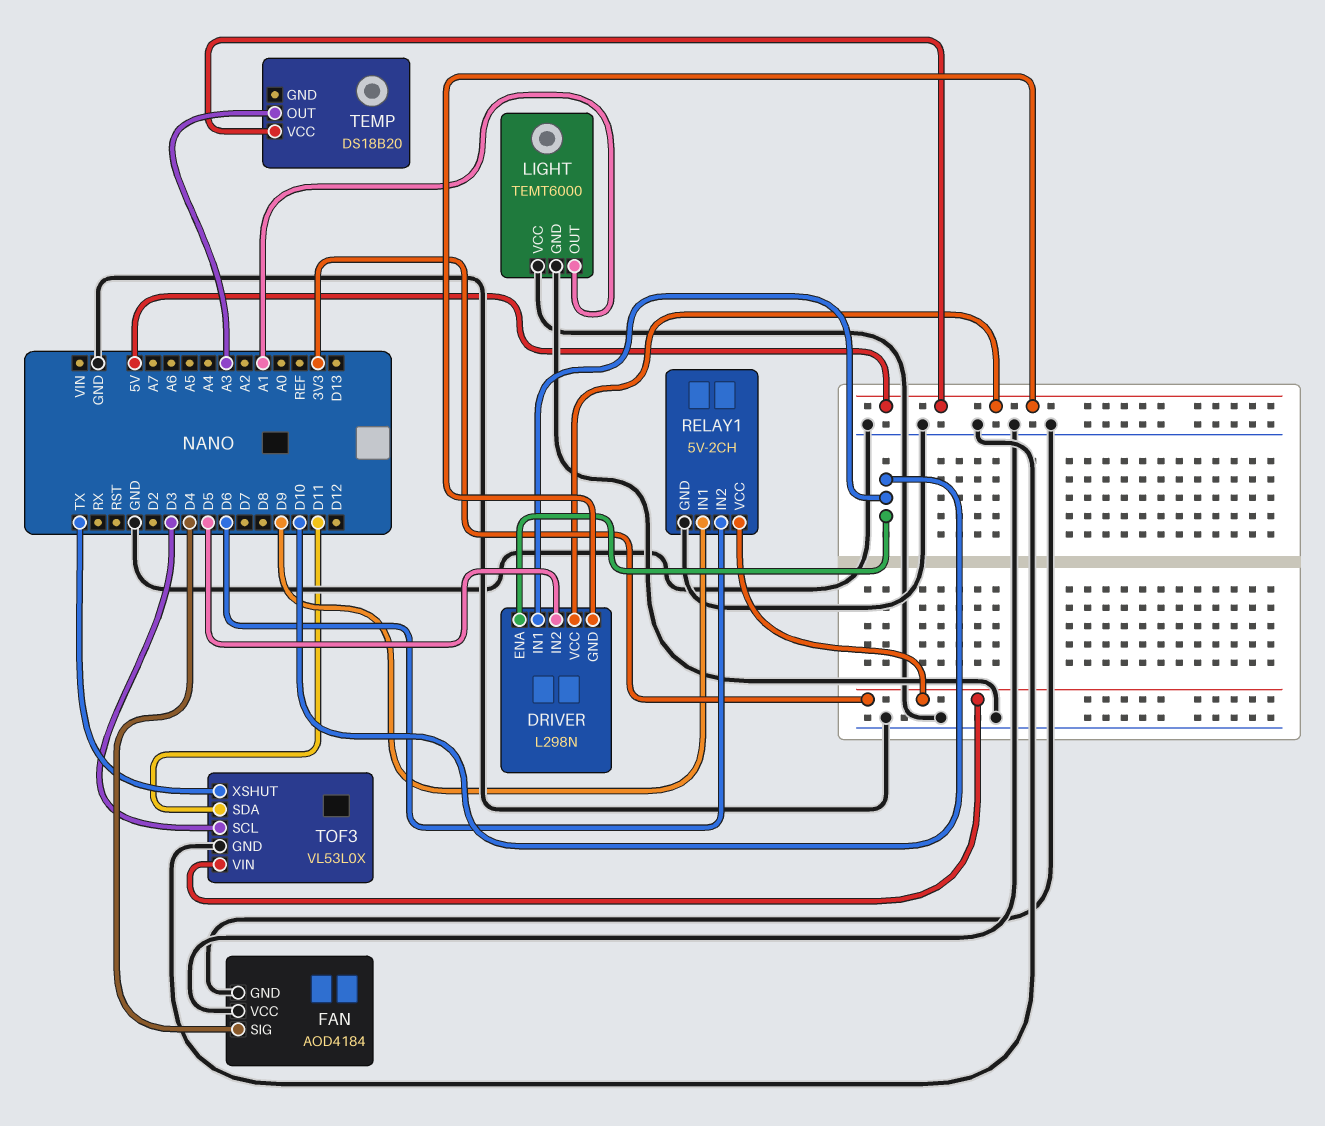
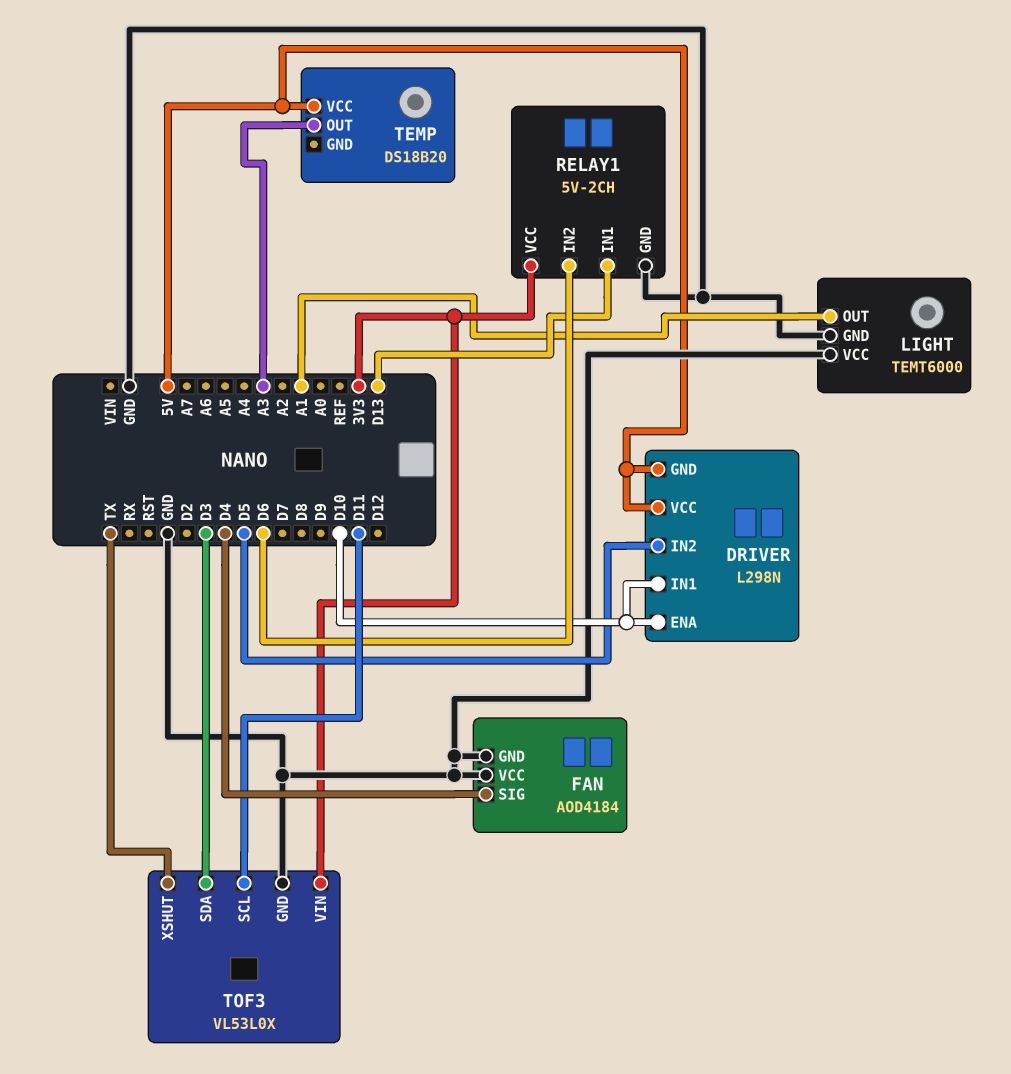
RELAY1 pin IN1: D9 -> D13
TOF3 pin SCL: D3 -> D11
TOF3 pin SDA: D11 -> D3

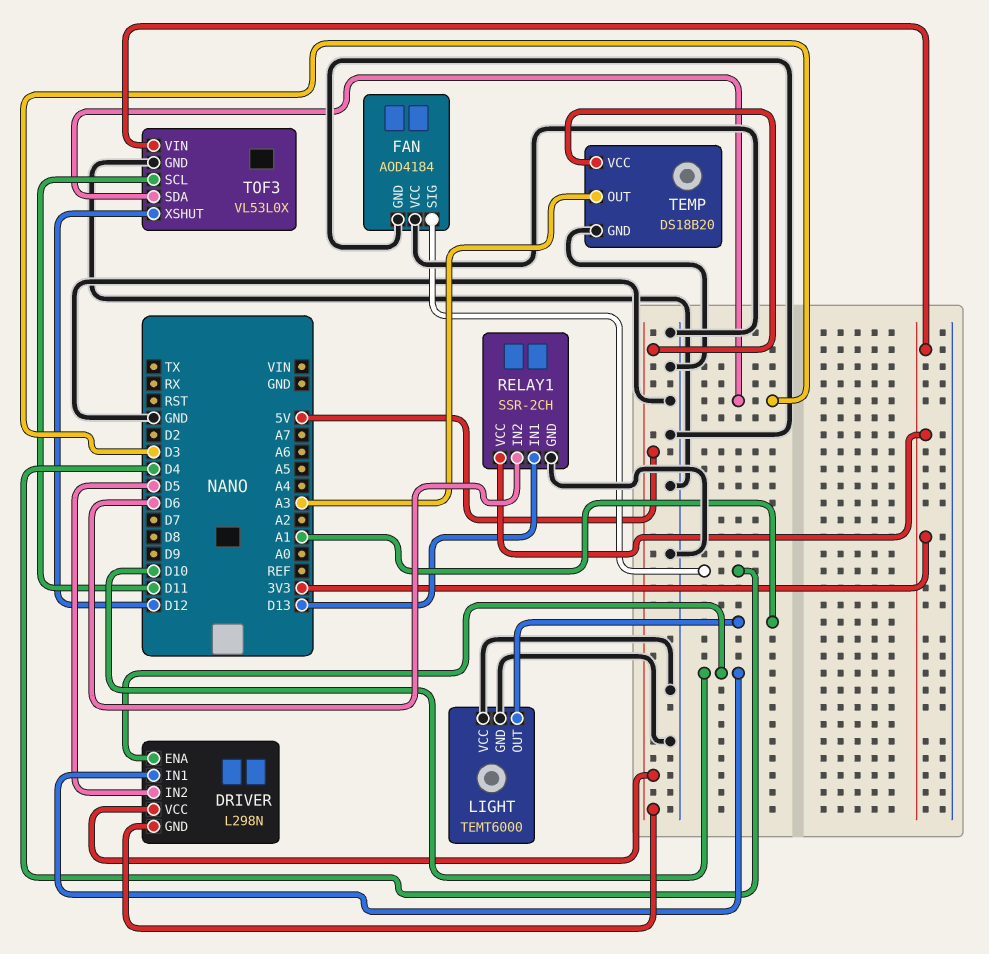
RELAY1: 5V-2CH -> SSR-2CH
TEMP pin GND: none -> GND
TOF3 pin XSHUT: TX -> D12

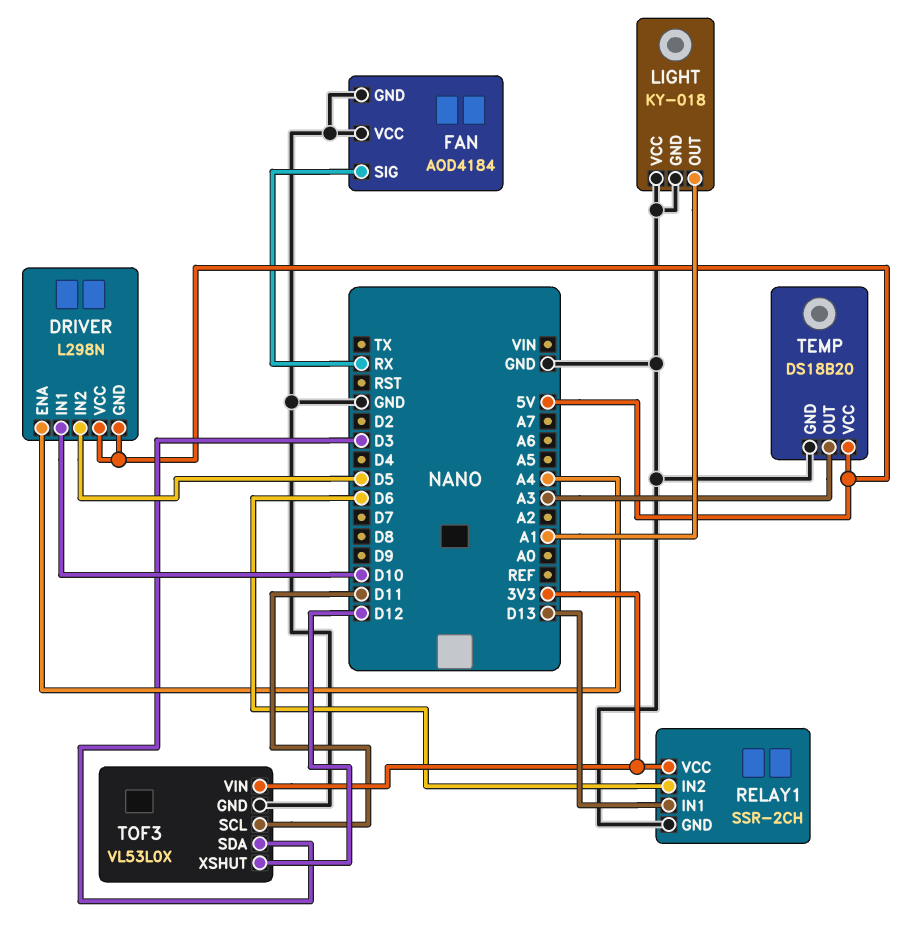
DRIVER pin ENA: D10 -> A4
FAN pin SIG: D4 -> RX
LIGHT: TEMT6000 -> KY-018

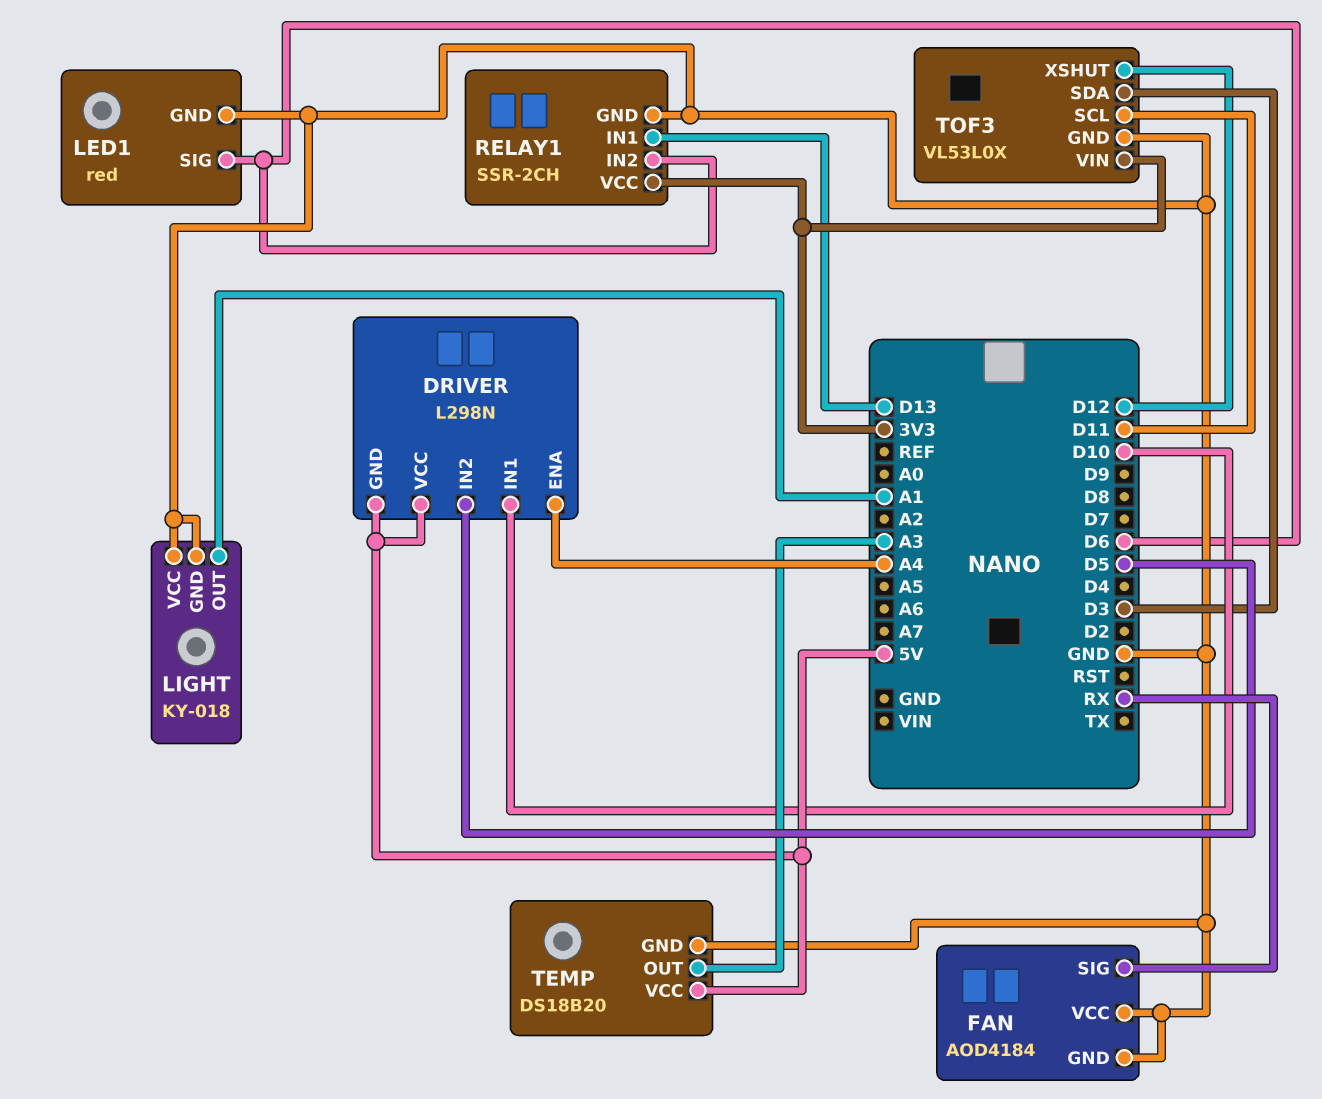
LED1: none -> red
LED1 pin GND: none -> GND
LED1 pin SIG: none -> D6

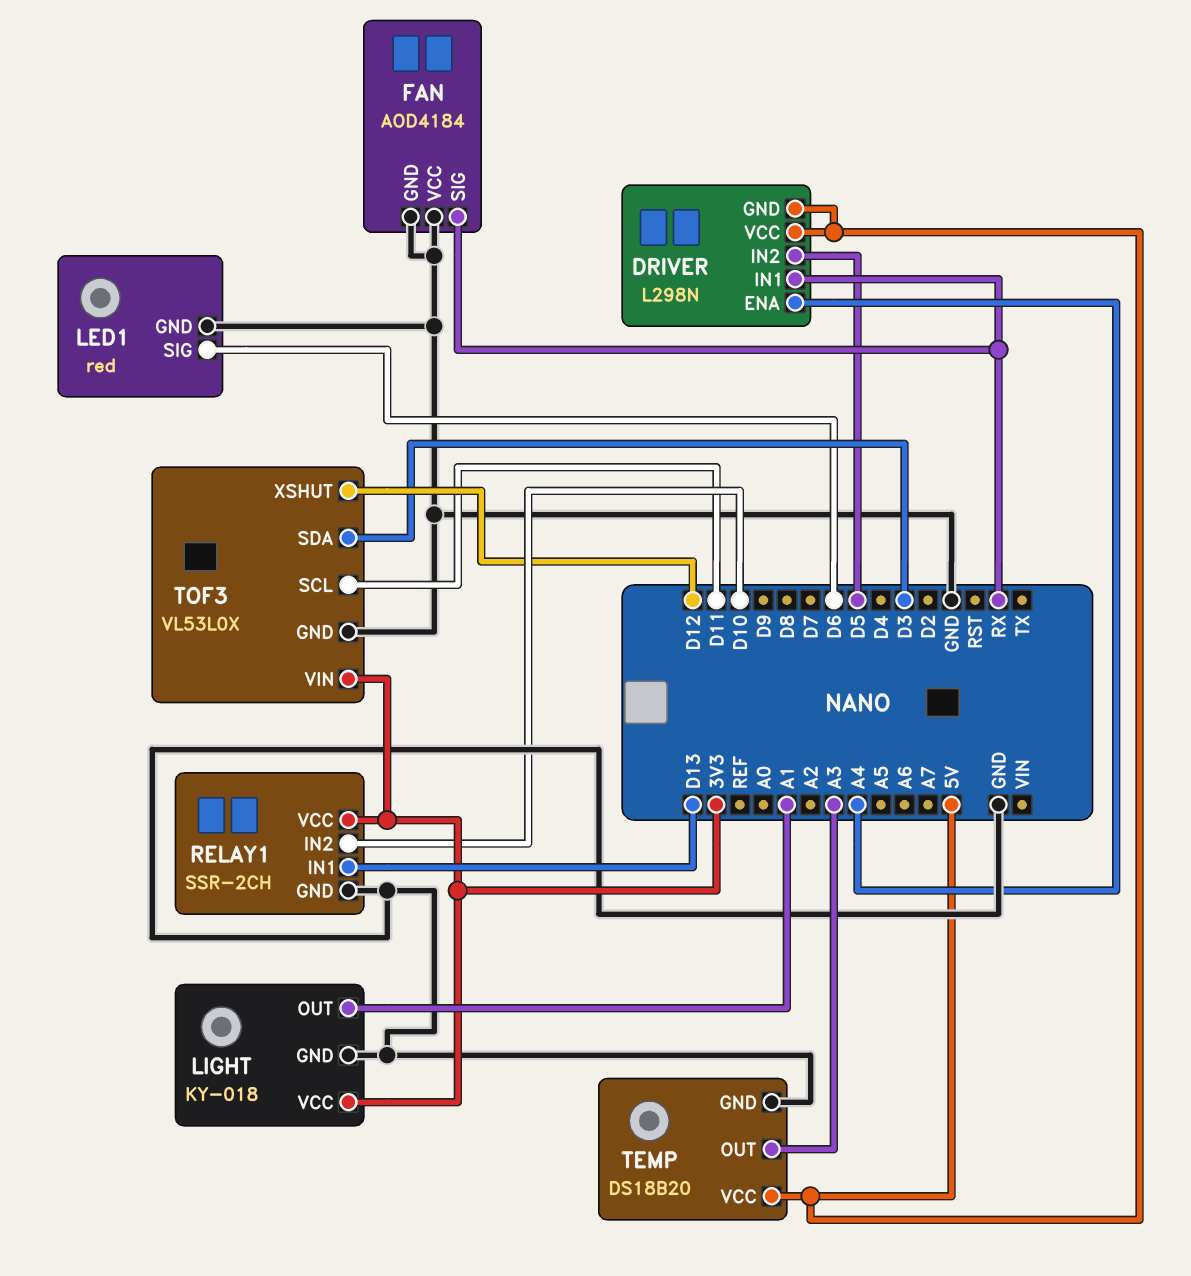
DRIVER pin IN1: D10 -> RX
LIGHT pin VCC: GND -> 3V3
RELAY1 pin IN2: D6 -> D10

